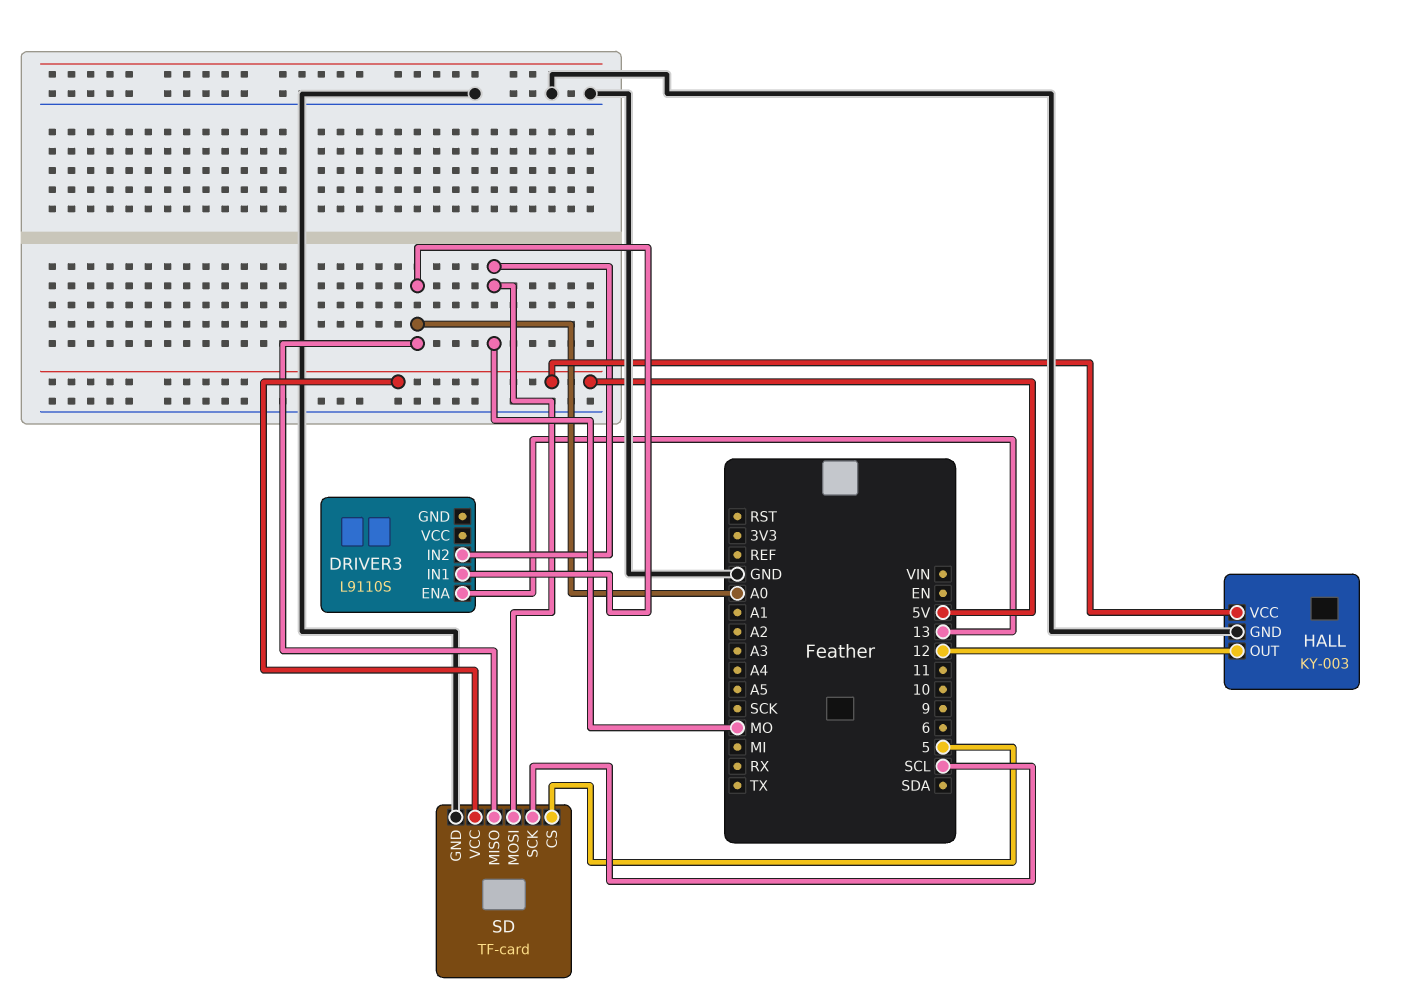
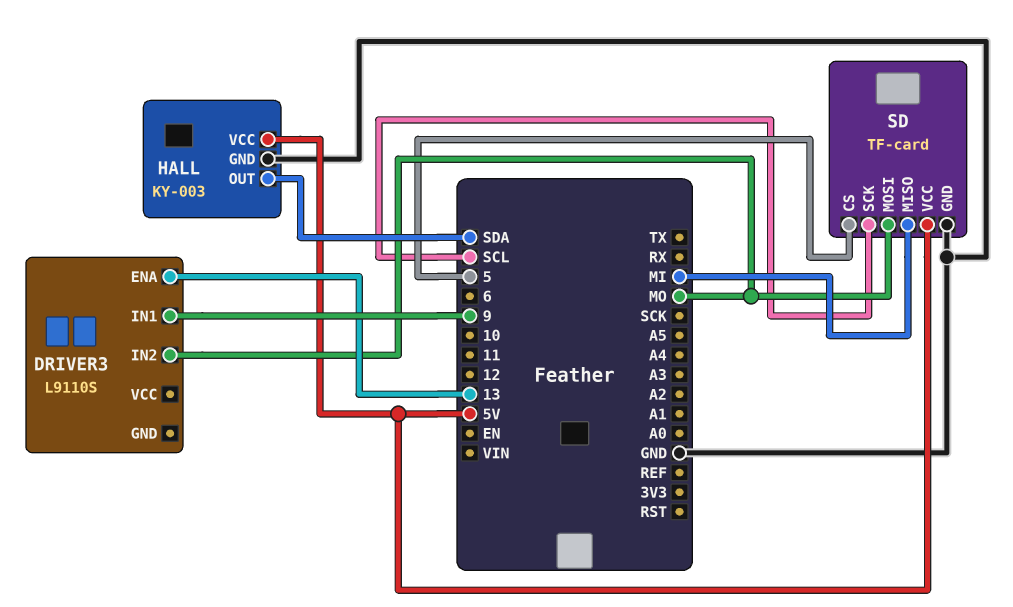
DRIVER3 pin IN1: A0 -> 9
HALL pin OUT: 12 -> SDA
SD pin MISO: A0 -> MI

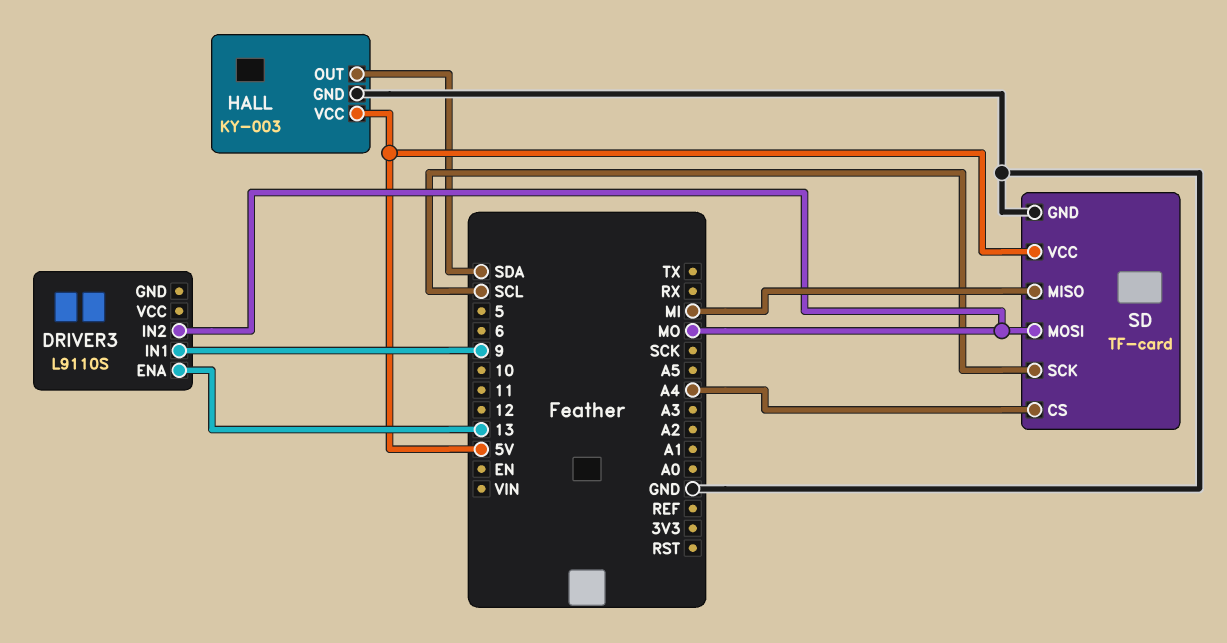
SD pin CS: 5 -> A4

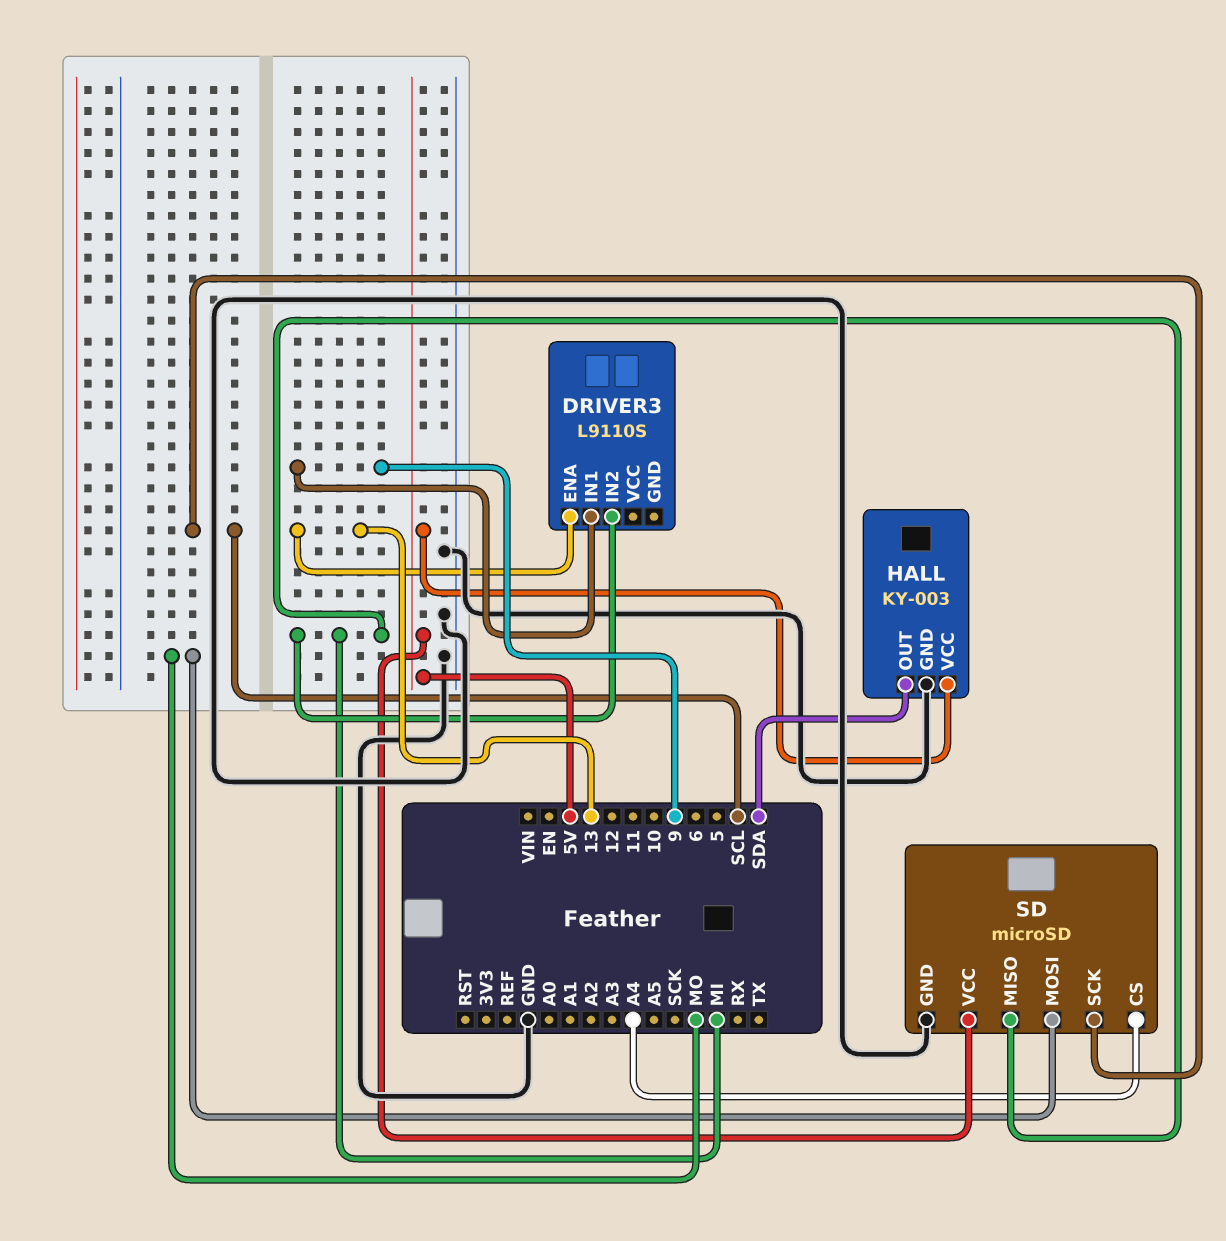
DRIVER3 pin IN2: MO -> MI
SD: TF-card -> microSD

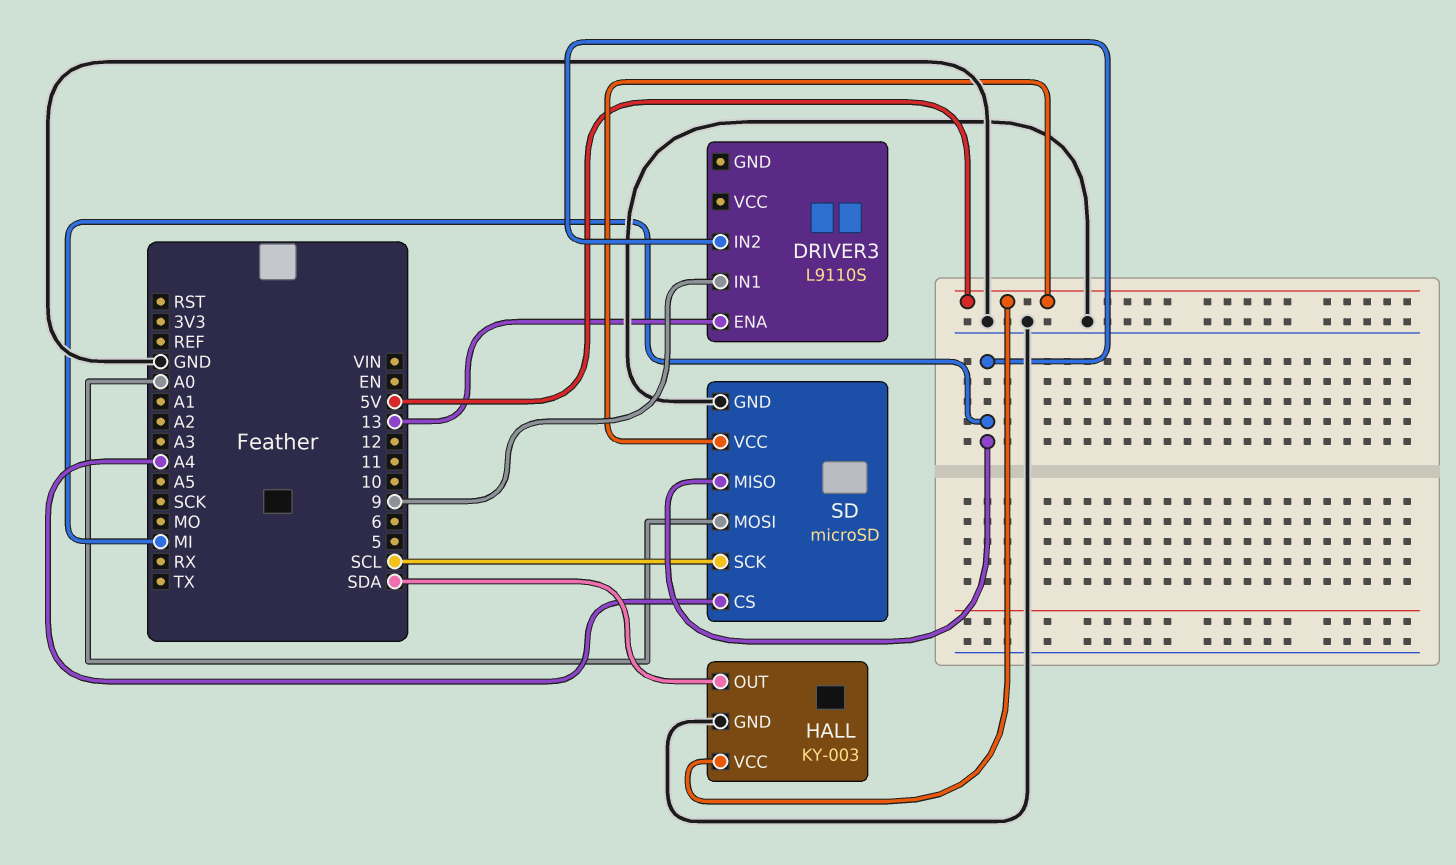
SD pin MOSI: MO -> A0

